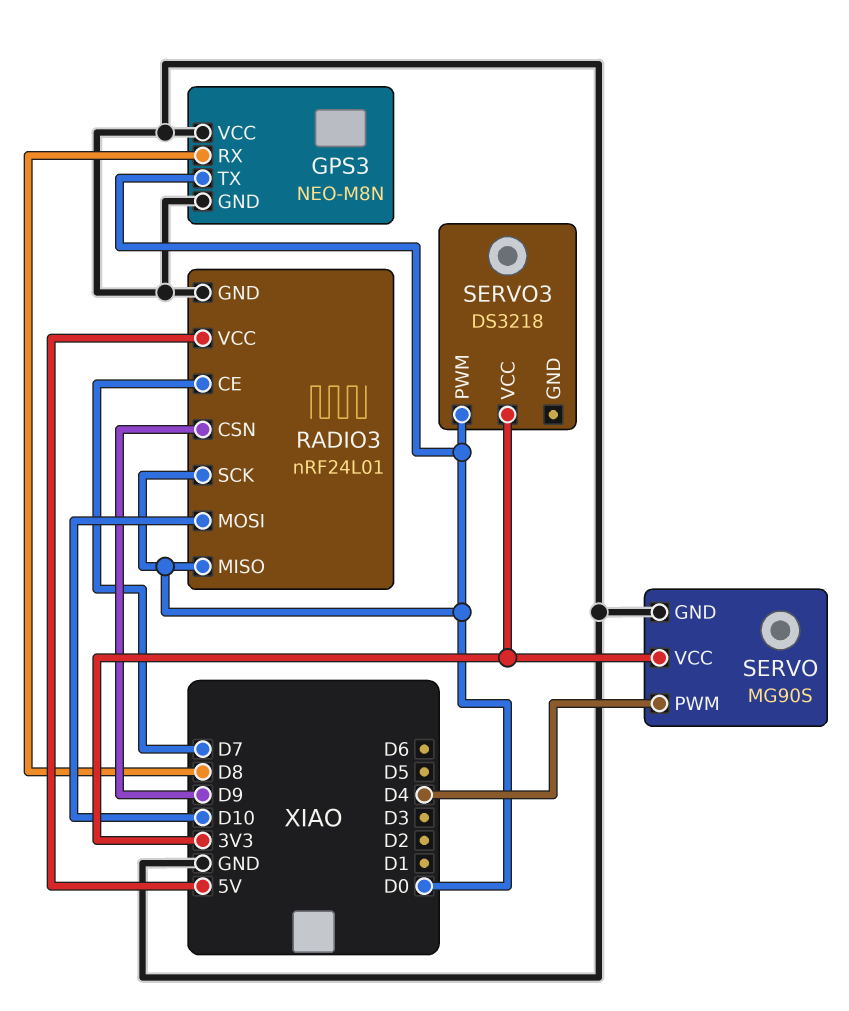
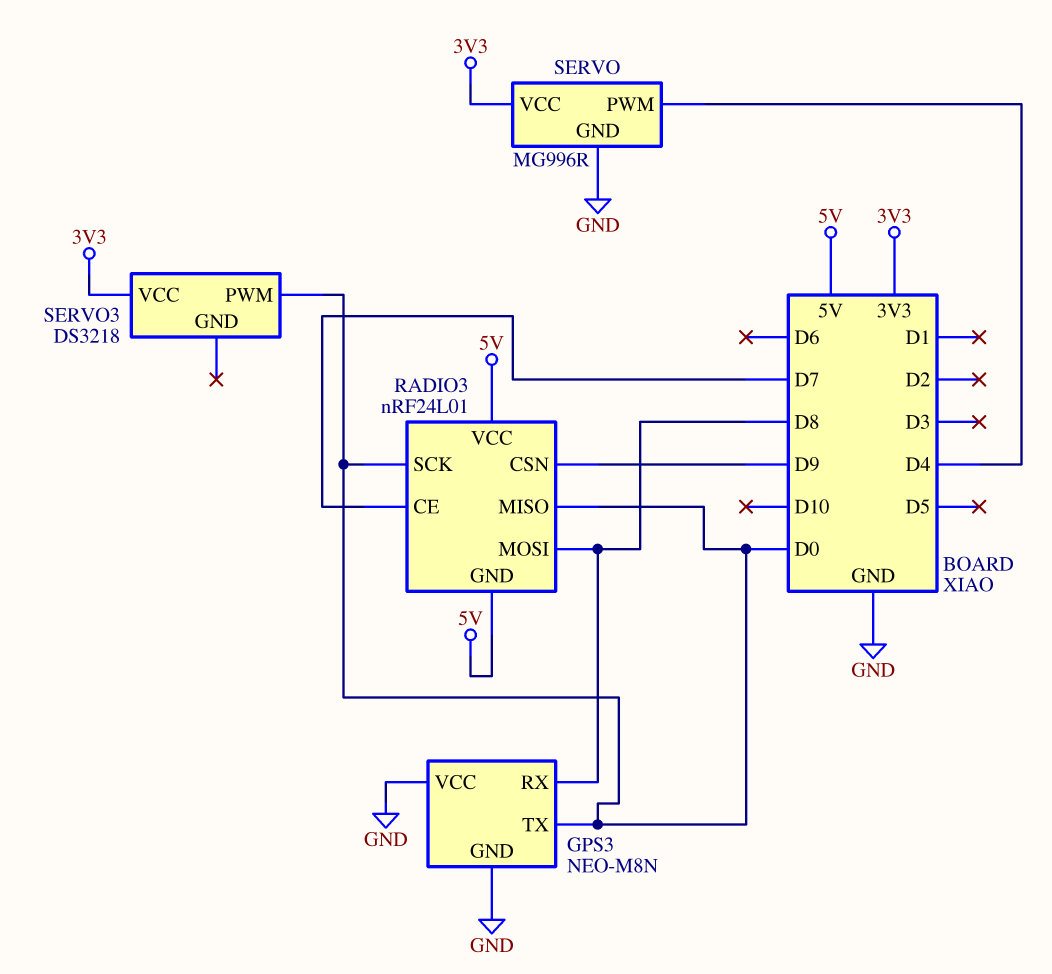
RADIO3 pin GND: GND -> 5V
RADIO3 pin MOSI: D10 -> D8
SERVO: MG90S -> MG996R

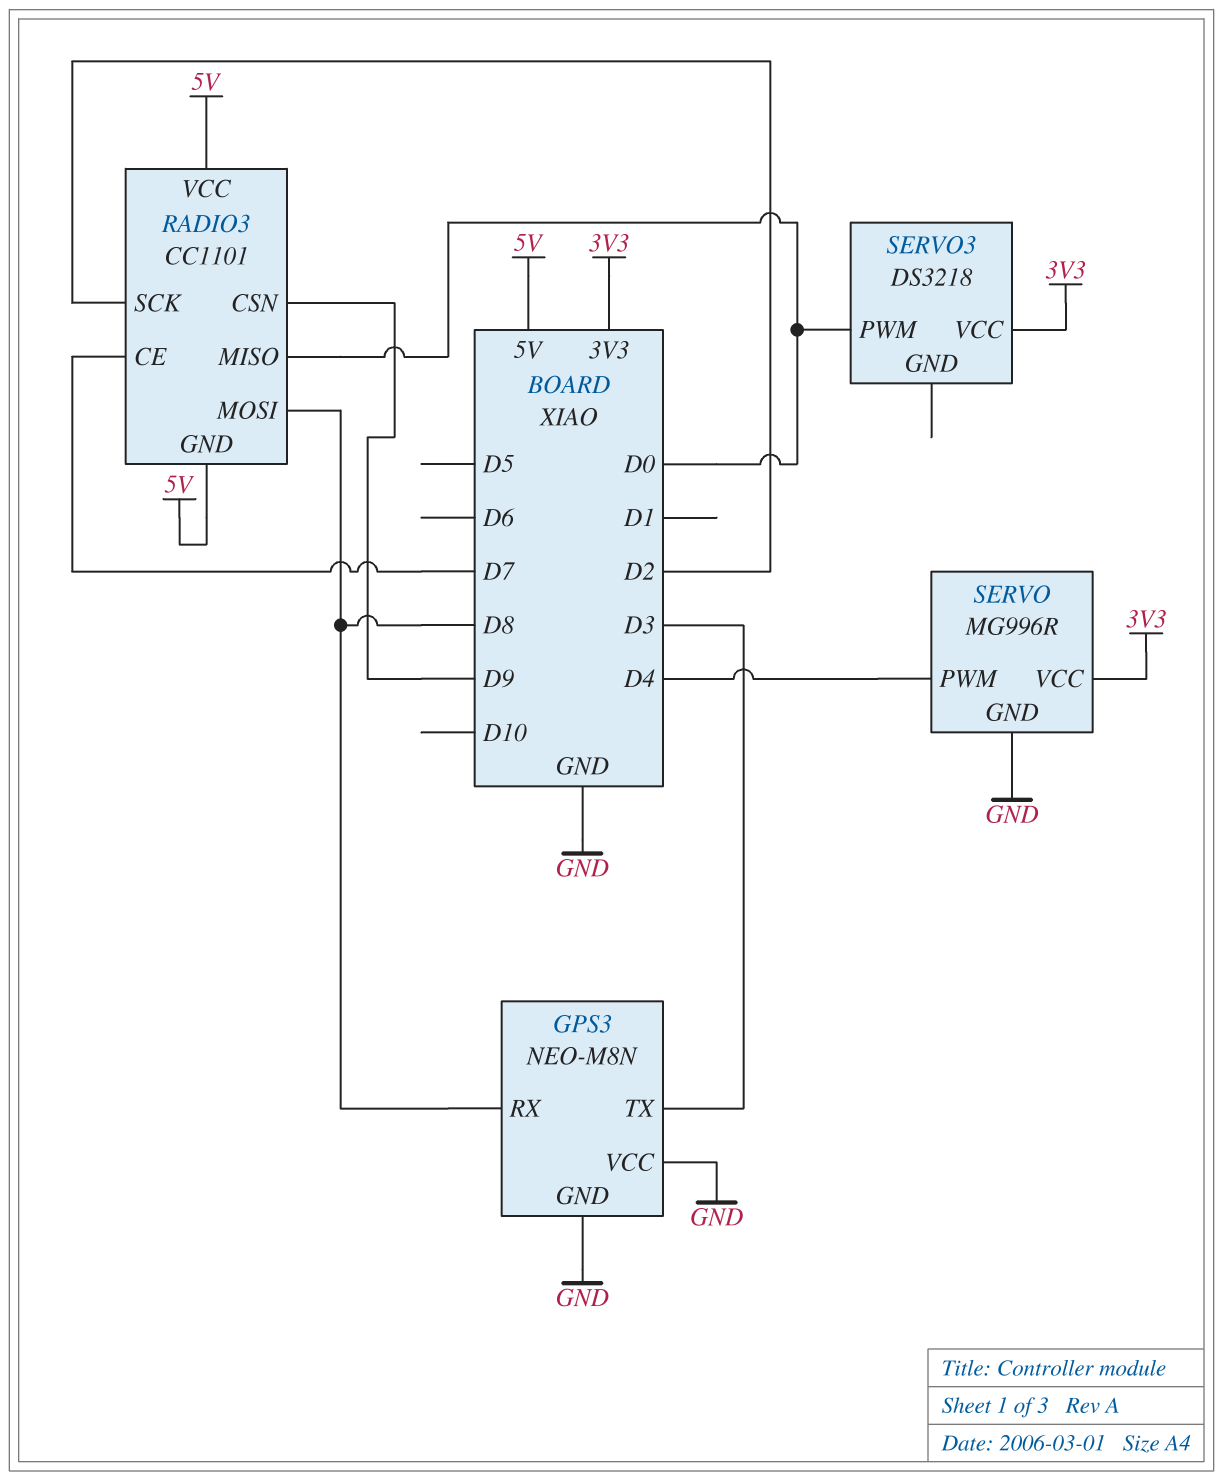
GPS3 pin TX: D0 -> D3
RADIO3: nRF24L01 -> CC1101
RADIO3 pin SCK: D0 -> D2

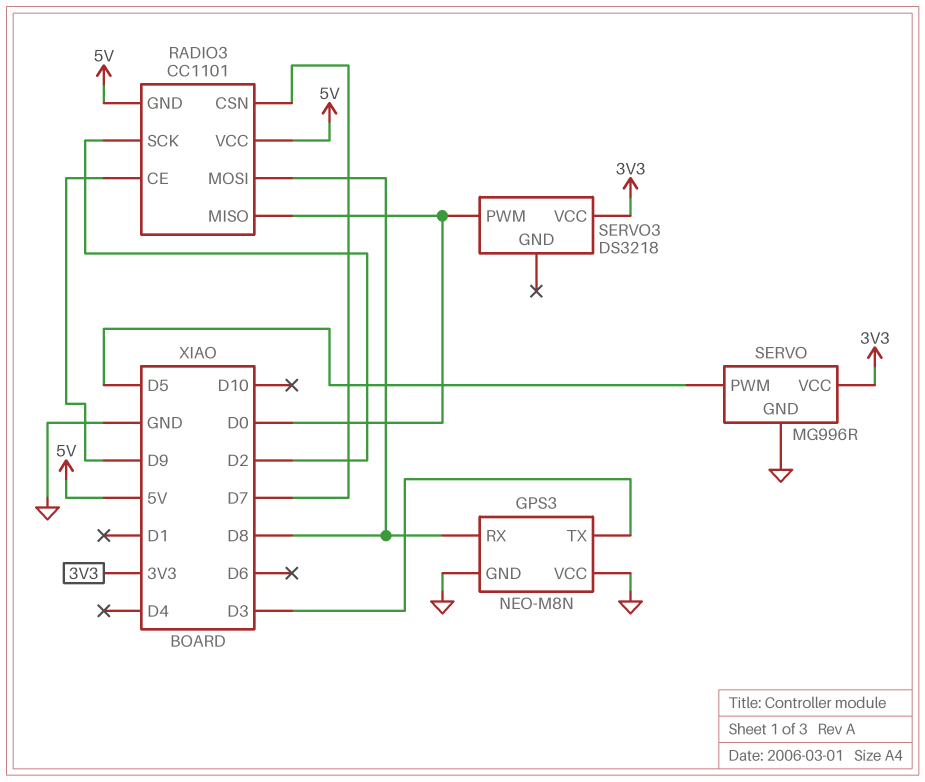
RADIO3 pin CE: D7 -> D9
RADIO3 pin CSN: D9 -> D7
SERVO pin PWM: D4 -> D5

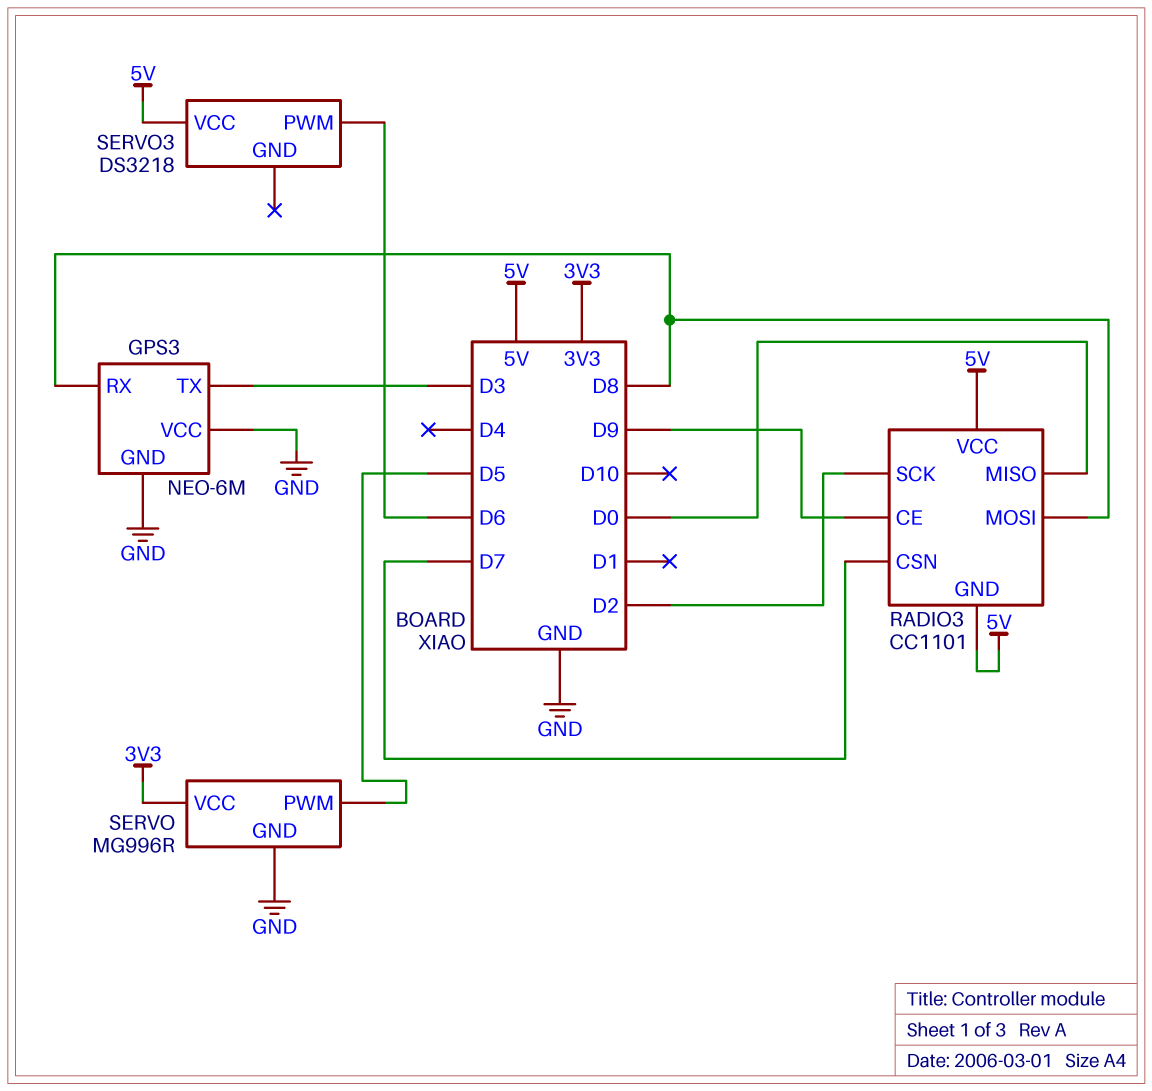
GPS3: NEO-M8N -> NEO-6M
SERVO3 pin PWM: D0 -> D6
SERVO3 pin VCC: 3V3 -> 5V

